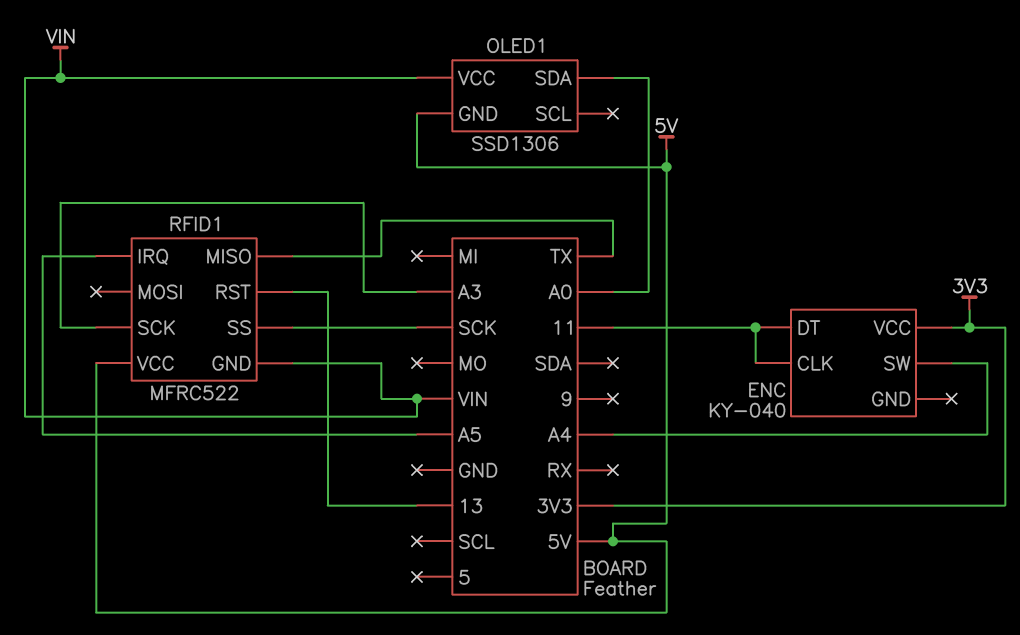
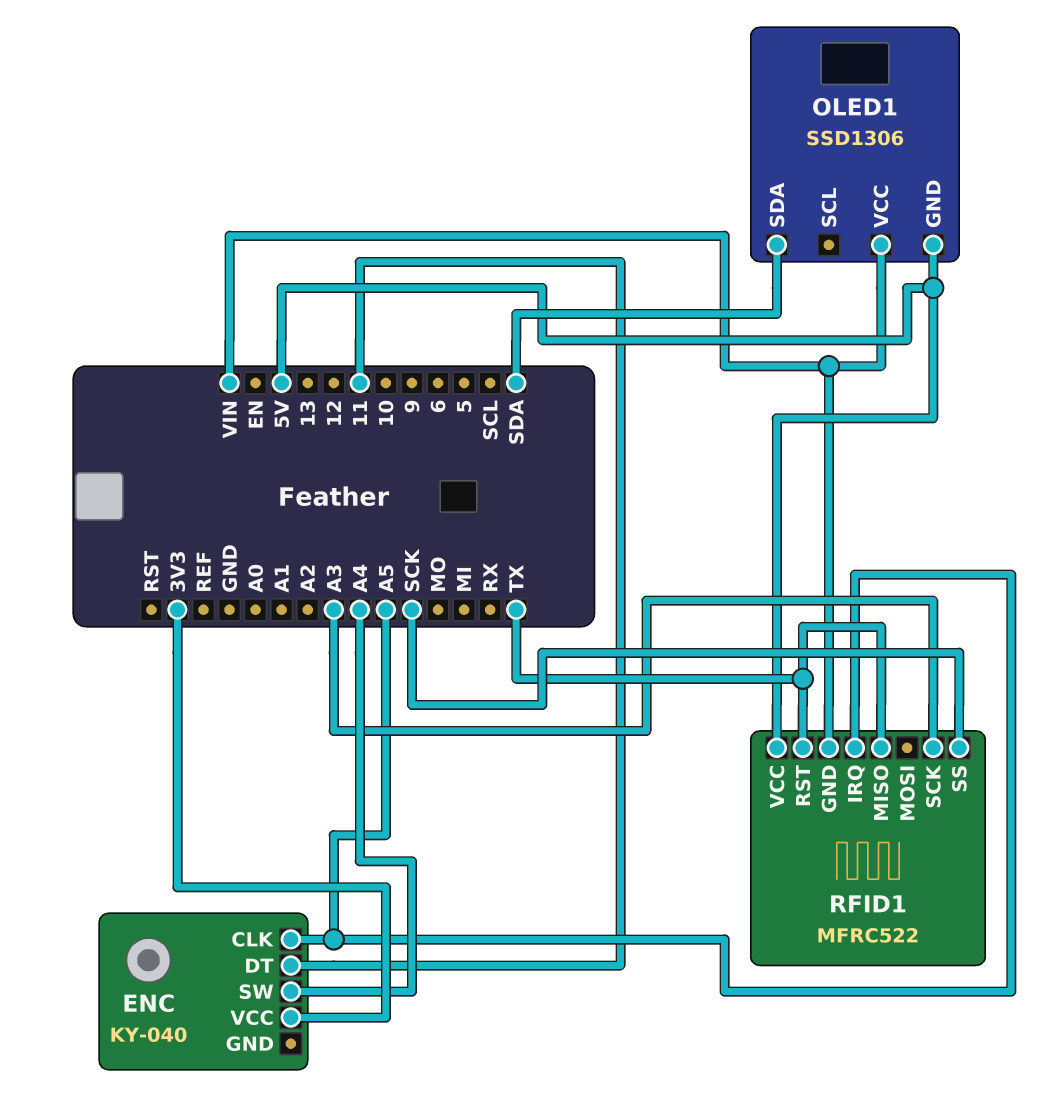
ENC pin CLK: 11 -> A5
OLED1 pin SDA: A0 -> SDA
RFID1 pin RST: 13 -> TX

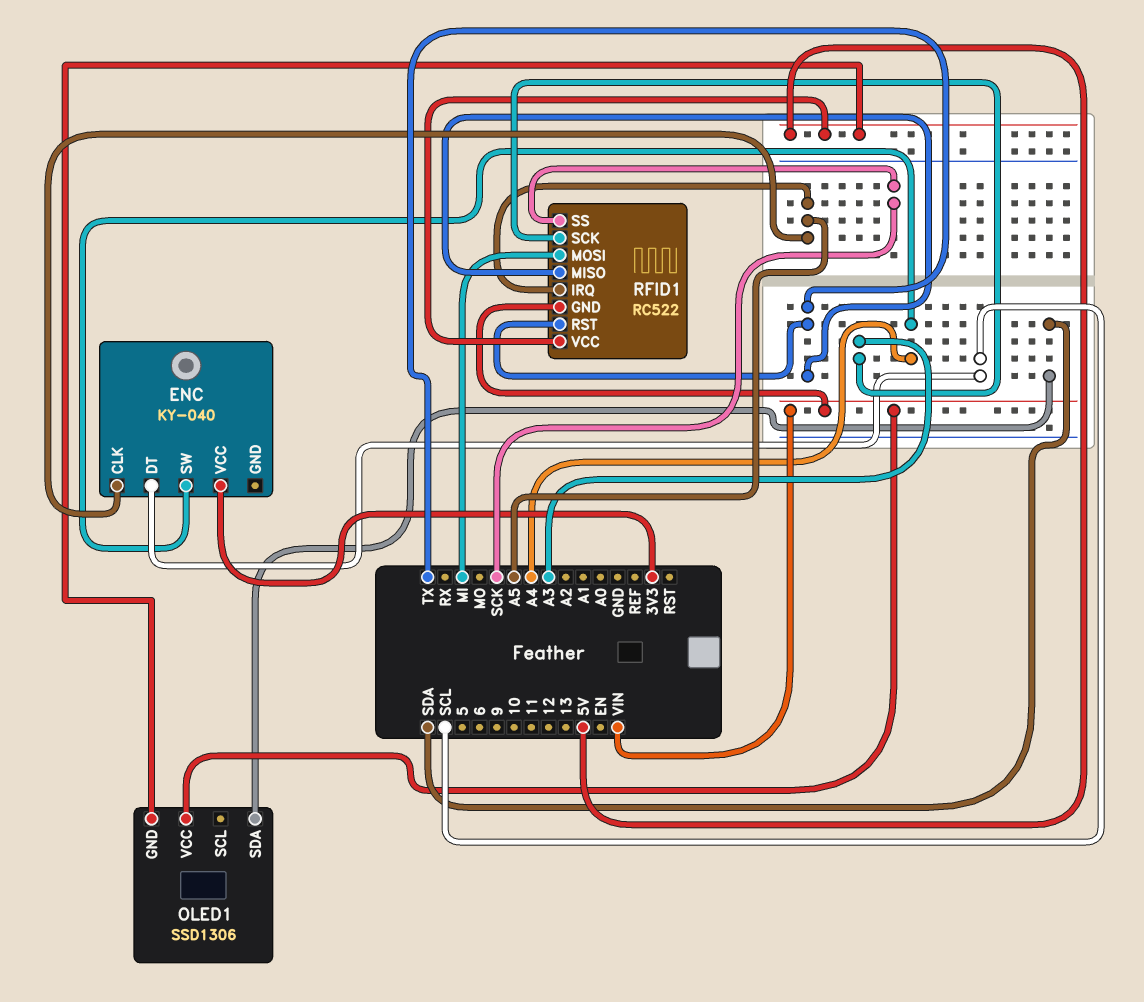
ENC pin DT: 11 -> SCL
RFID1: MFRC522 -> RC522
RFID1 pin MOSI: none -> MI

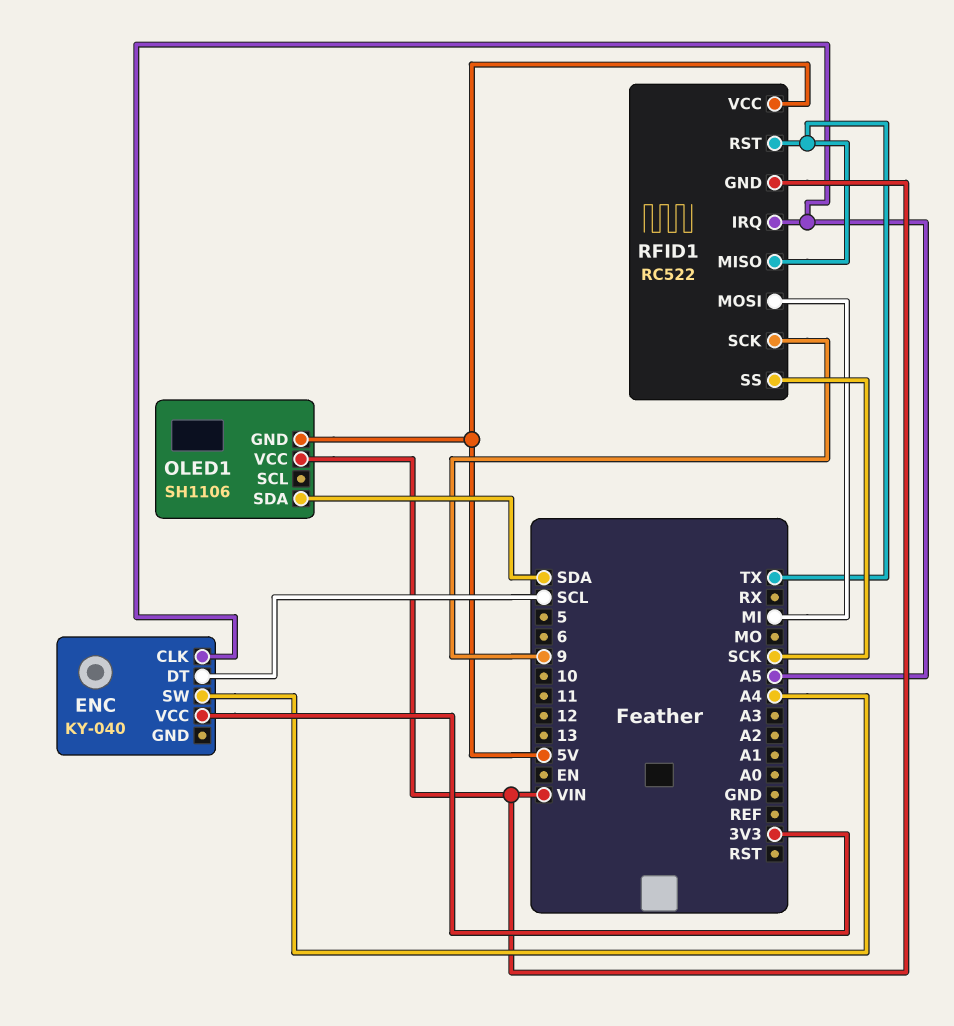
OLED1: SSD1306 -> SH1106
RFID1 pin SCK: A3 -> 9

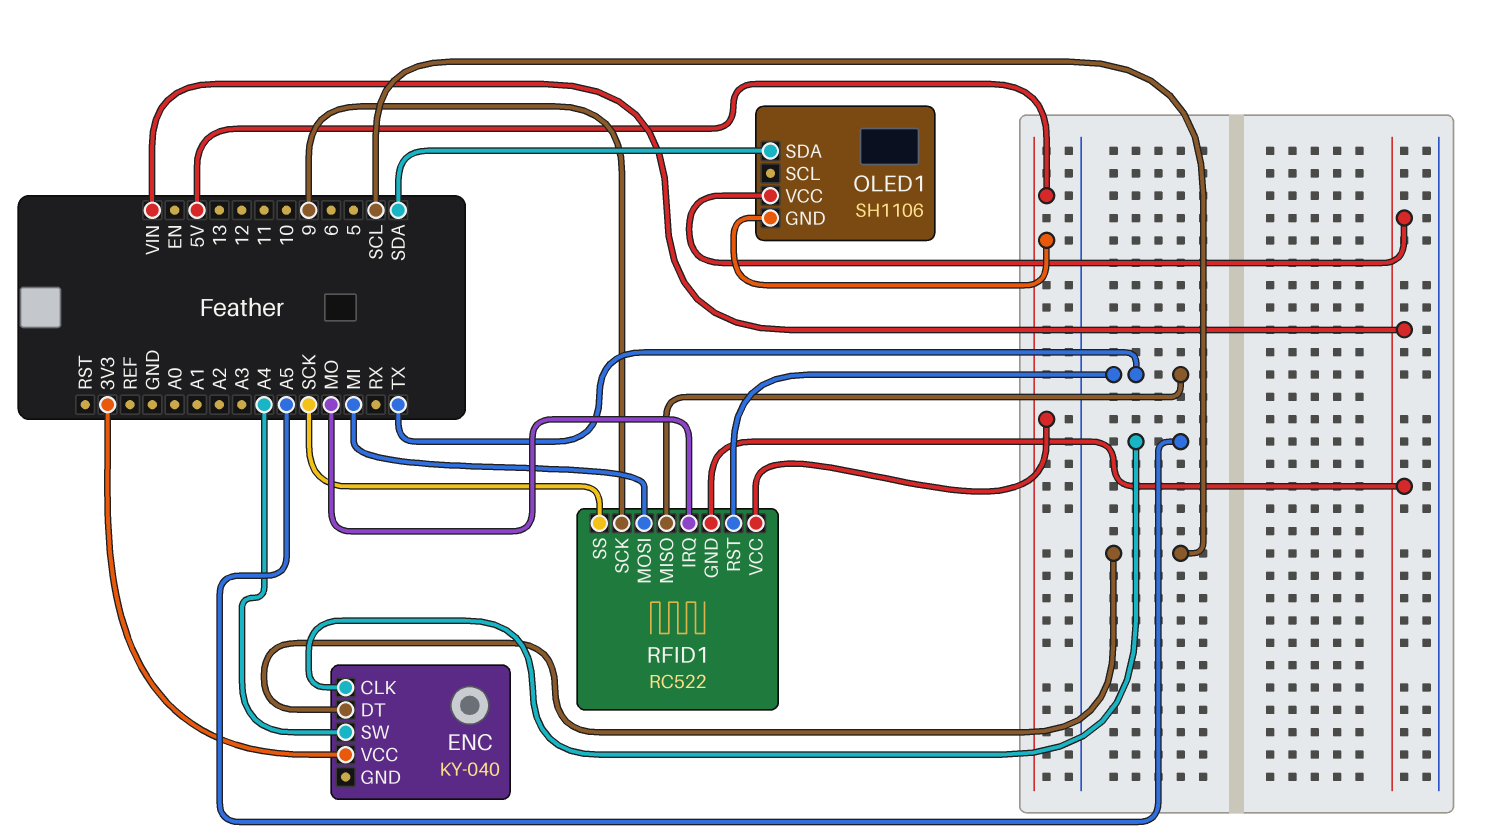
RFID1 pin IRQ: A5 -> MO

